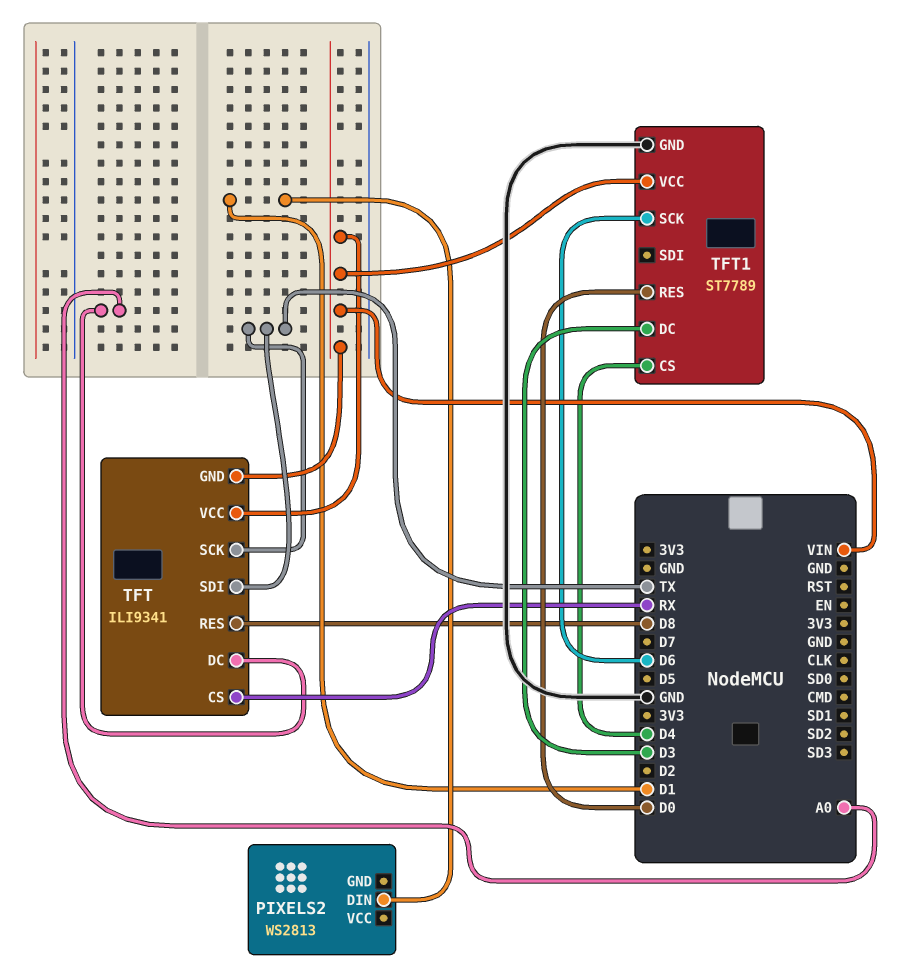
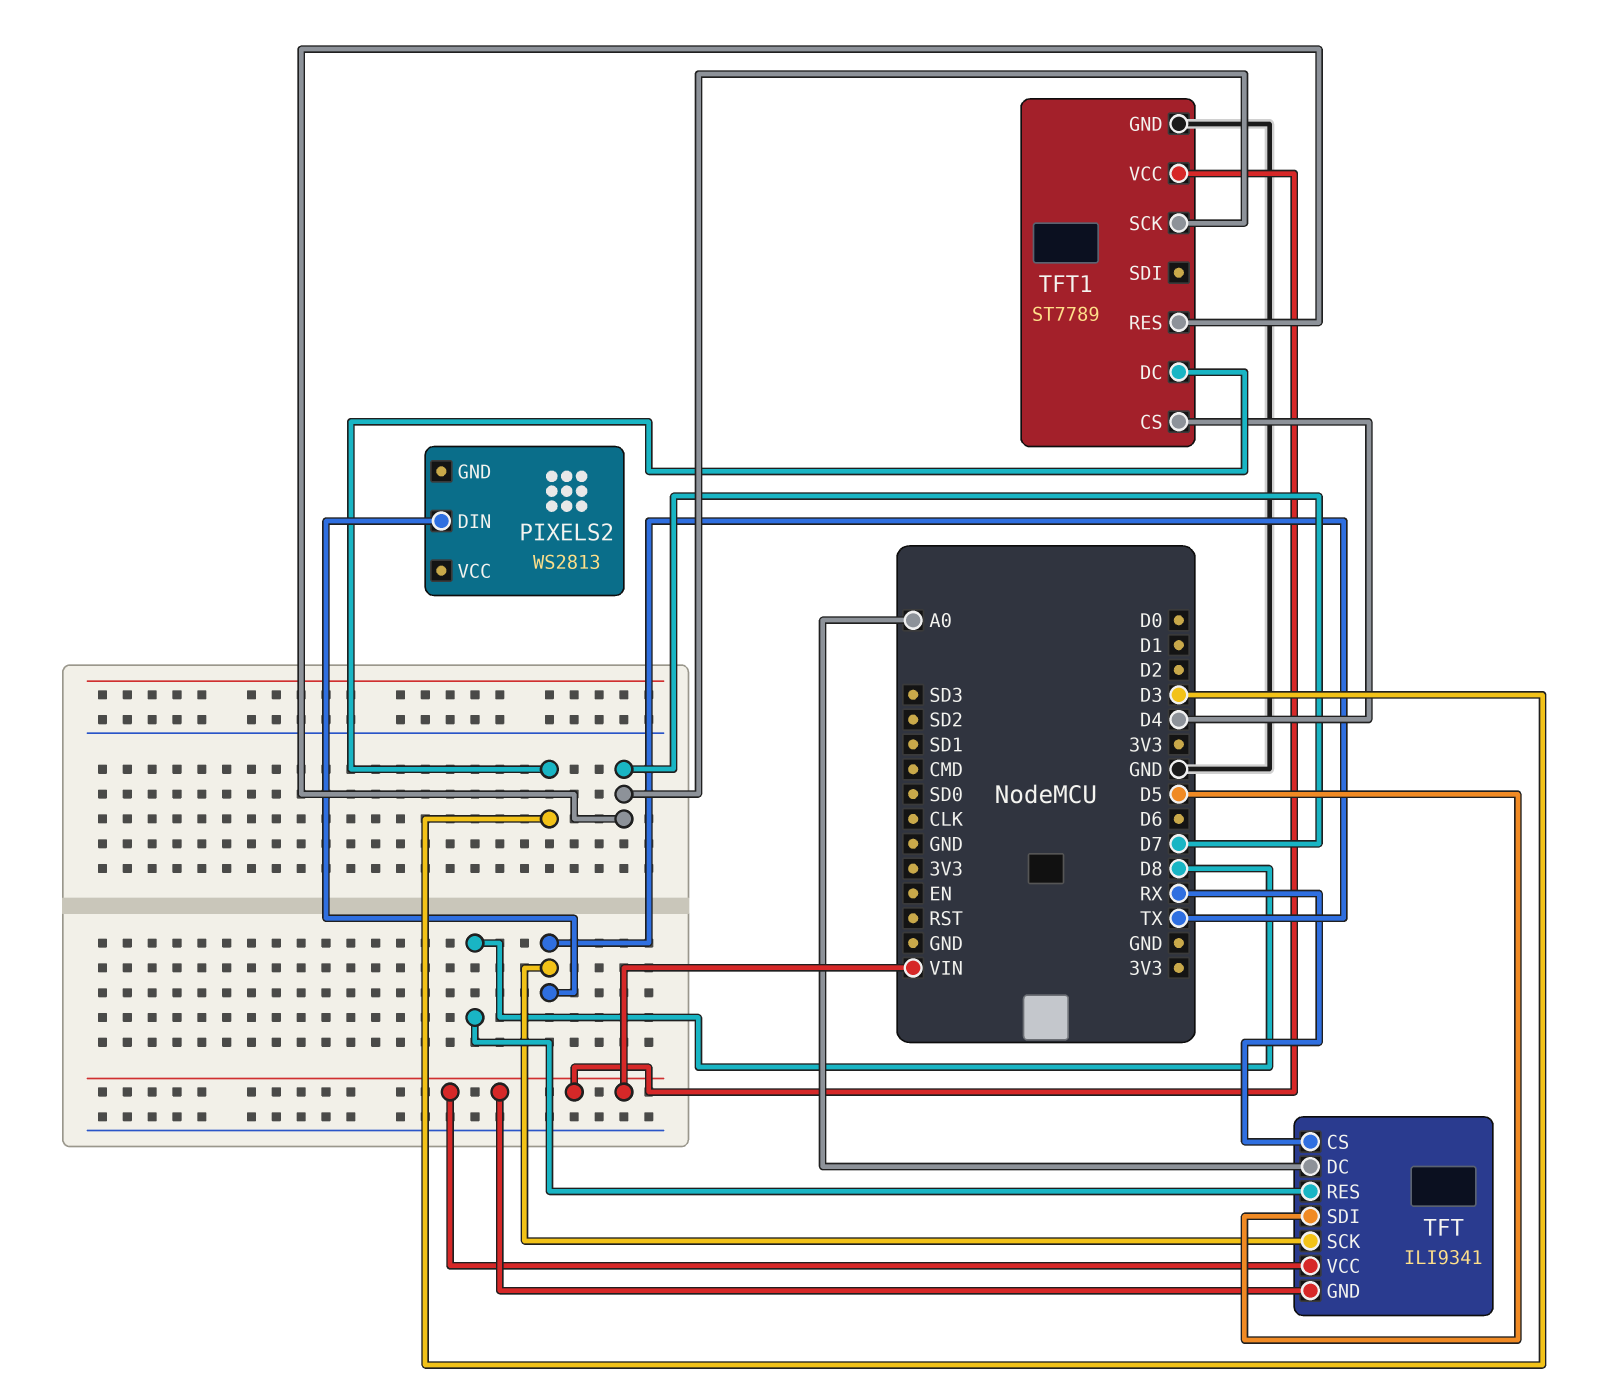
PIXELS2 pin DIN: D1 -> TX
TFT pin SDI: TX -> D5
TFT1 pin RES: D0 -> D7
TFT1 pin SCK: D6 -> D7

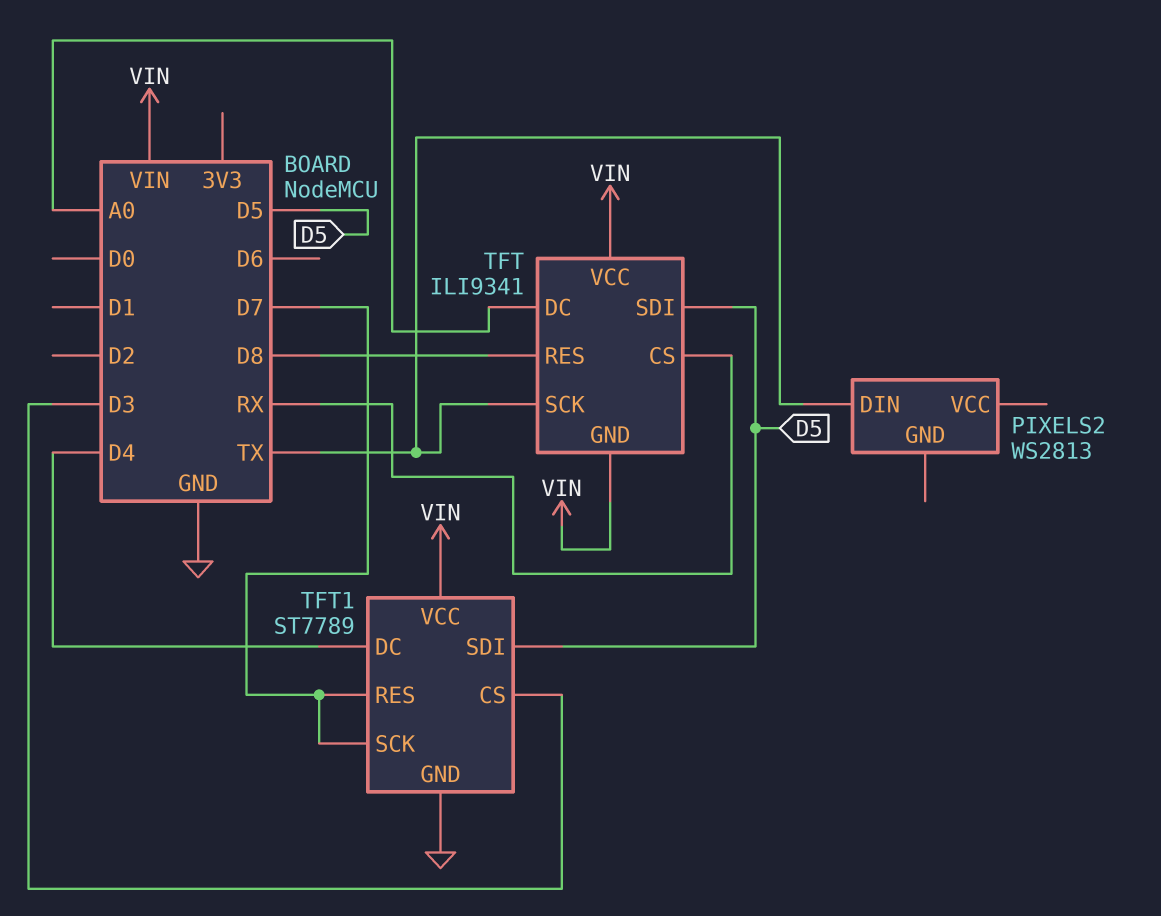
TFT1 pin CS: D4 -> D3
TFT1 pin DC: D3 -> D4
TFT1 pin SDI: none -> D5

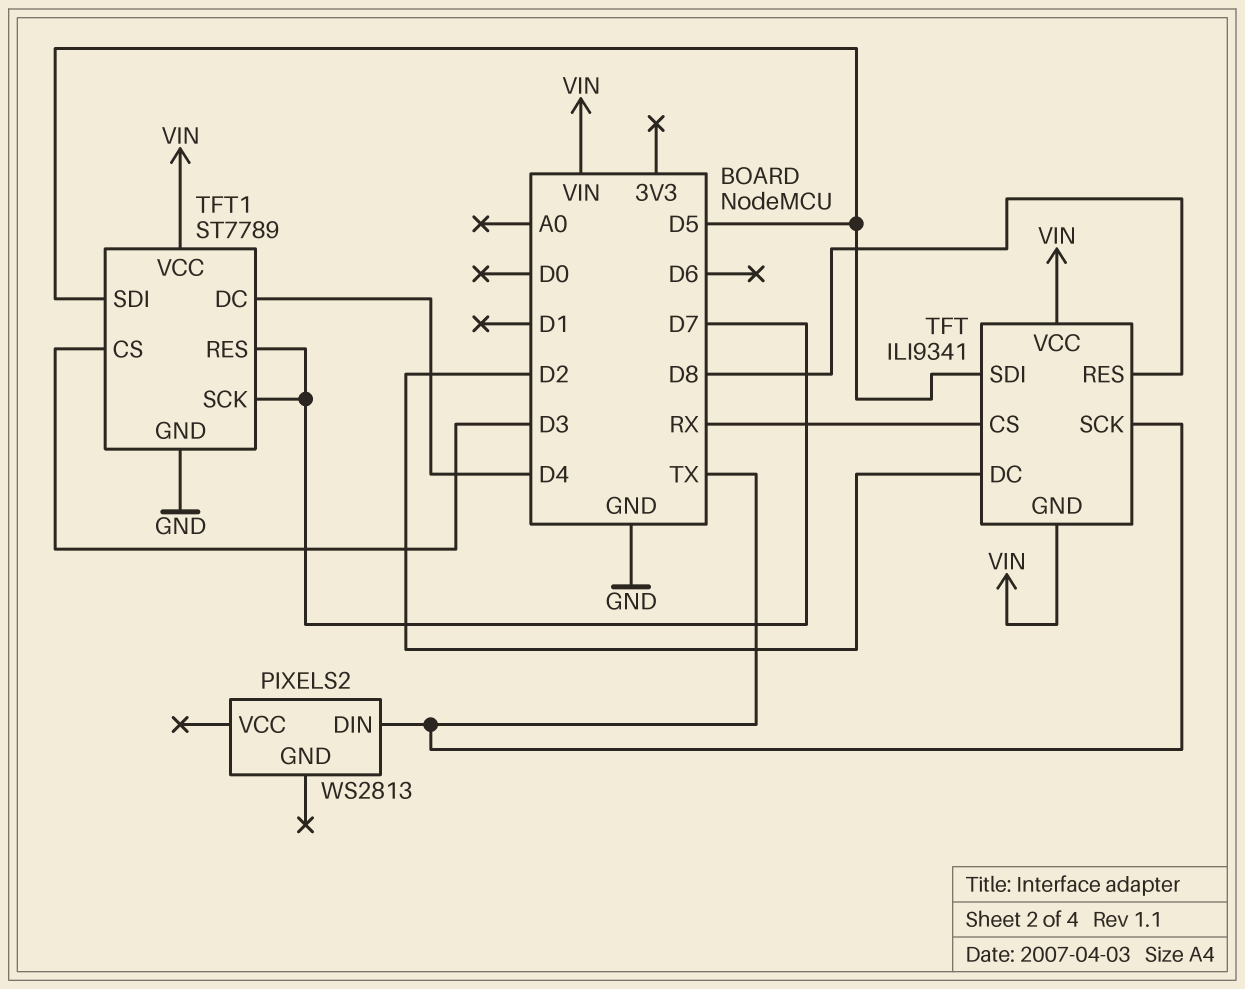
TFT pin DC: A0 -> D2

